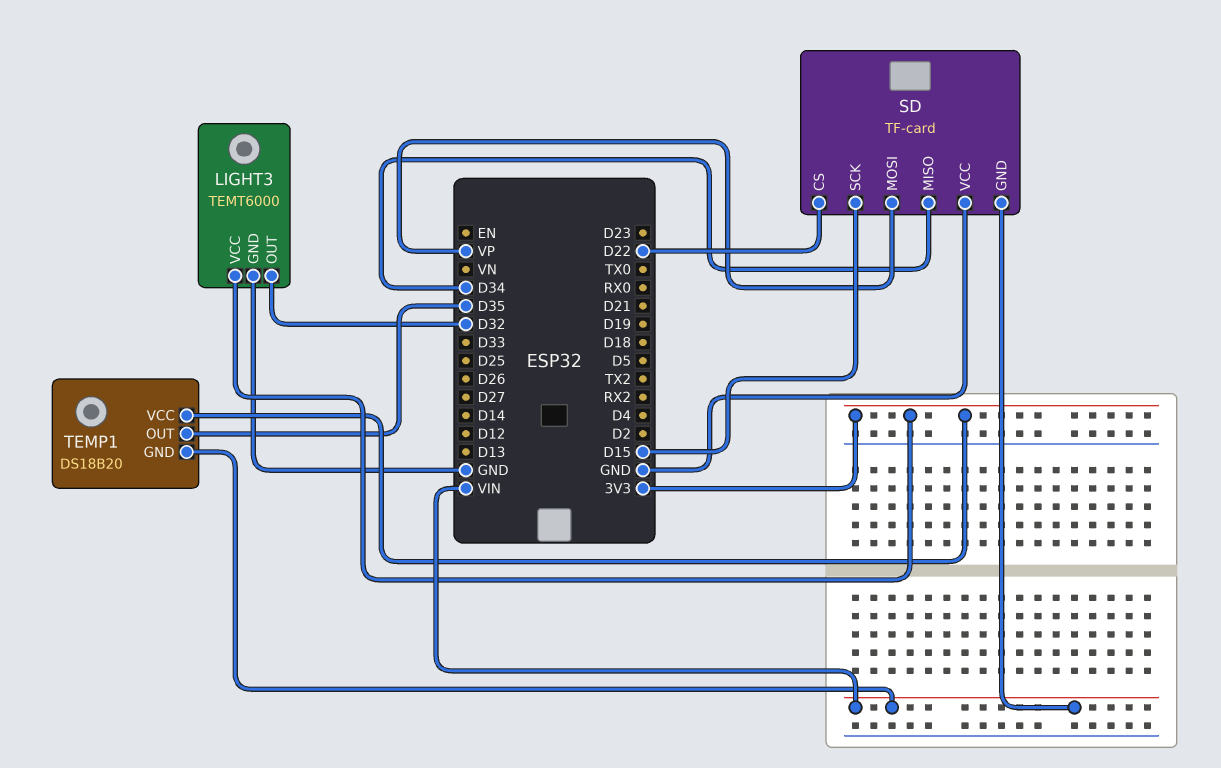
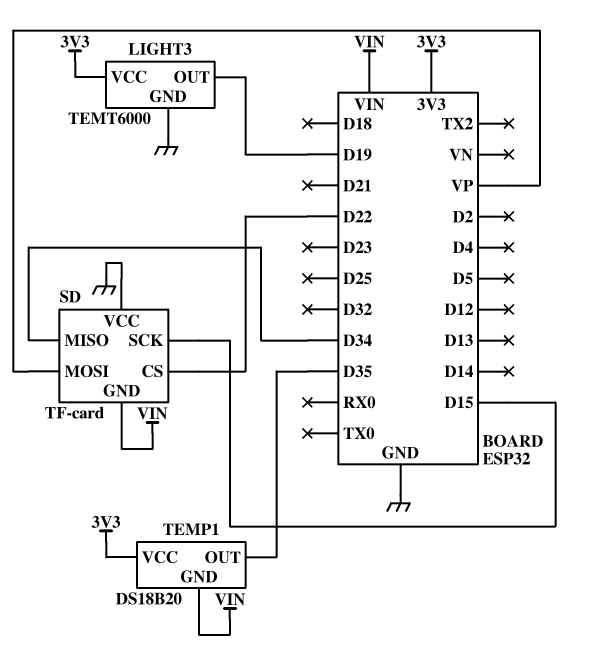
LIGHT3 pin OUT: D32 -> D19

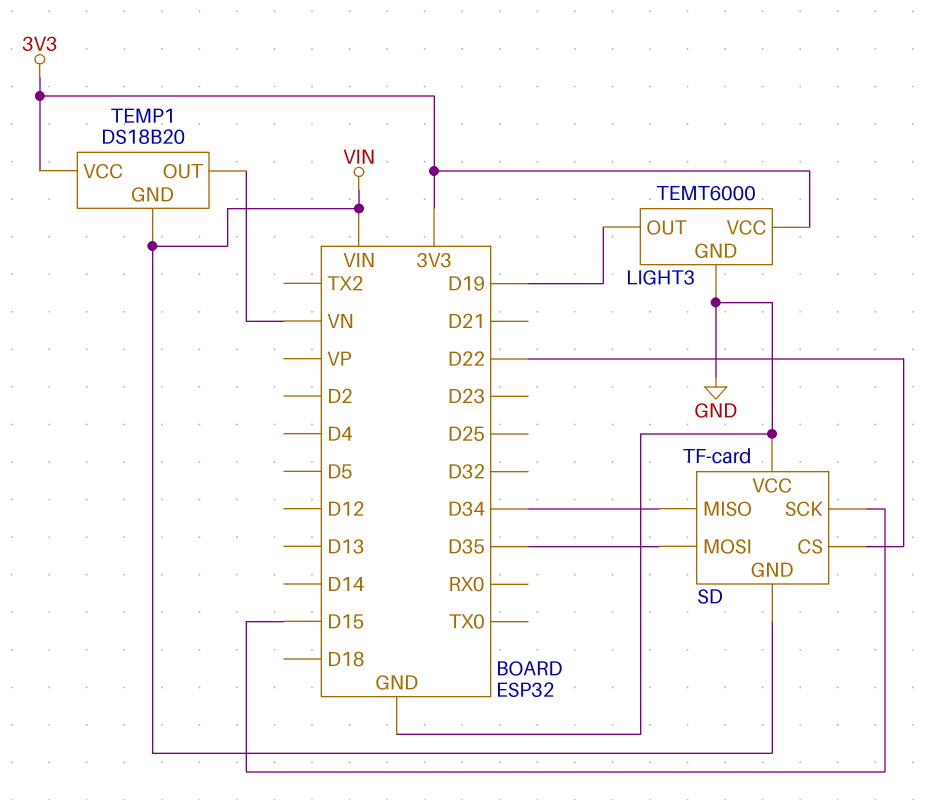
SD pin MOSI: VP -> D35
TEMP1 pin OUT: D35 -> VN

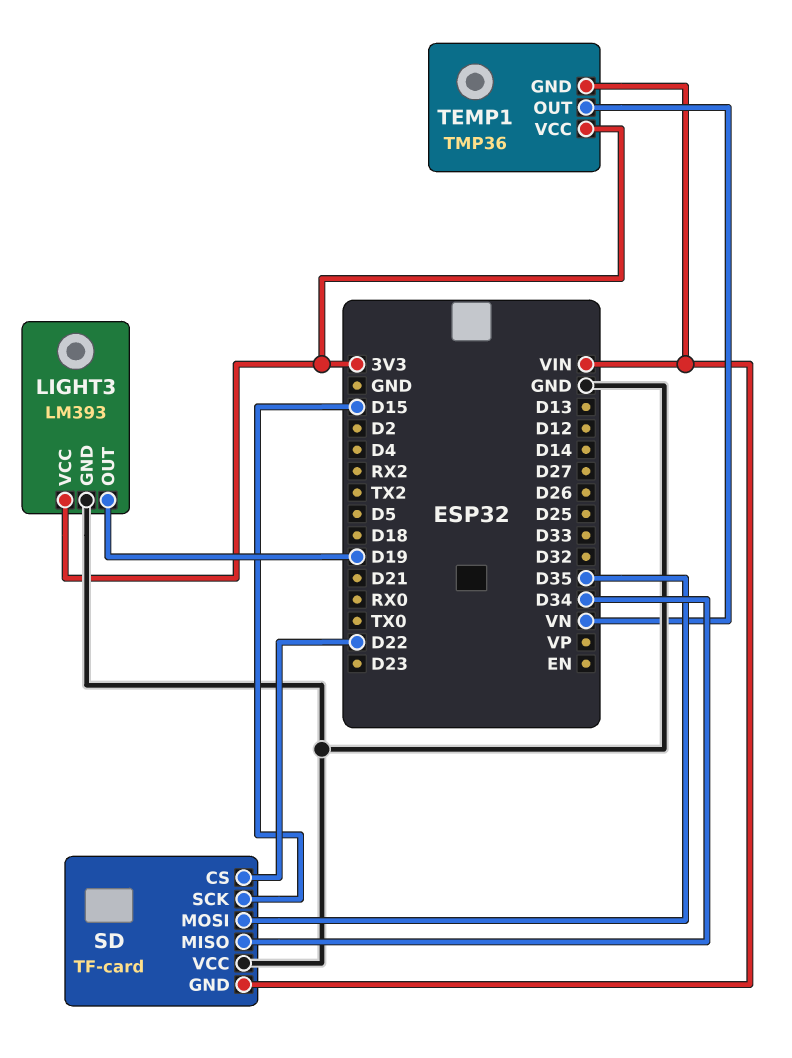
LIGHT3: TEMT6000 -> LM393
TEMP1: DS18B20 -> TMP36

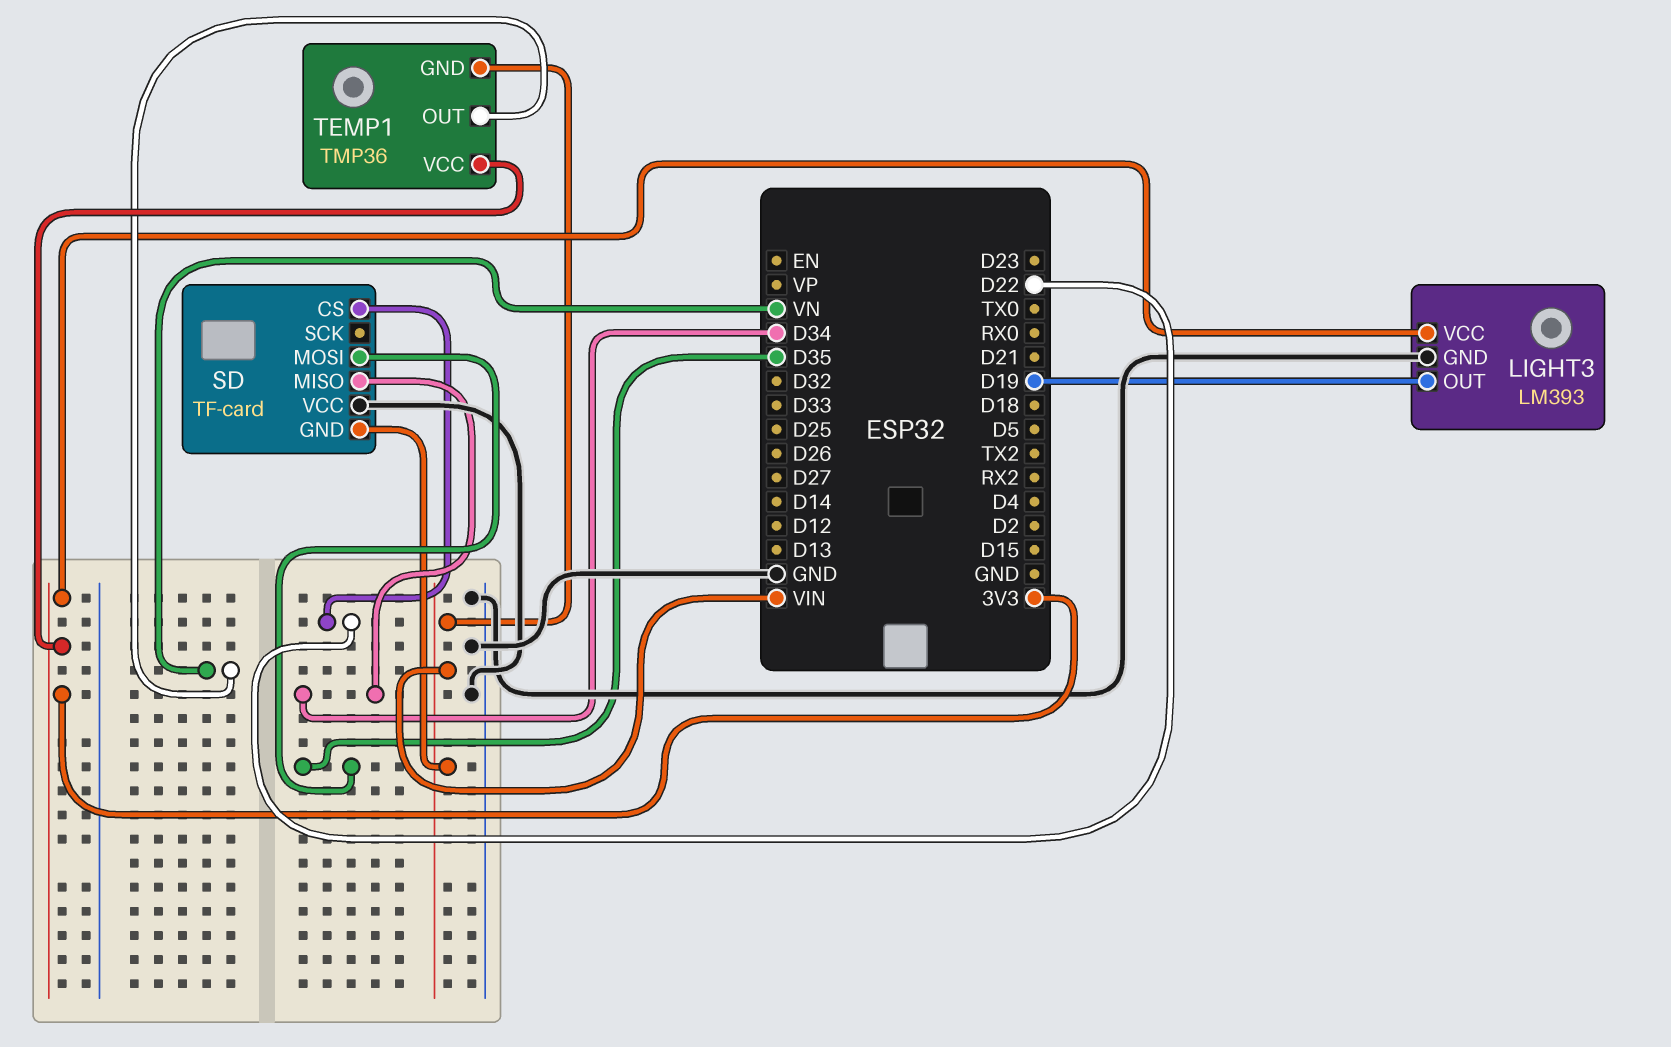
SD pin SCK: D15 -> none

